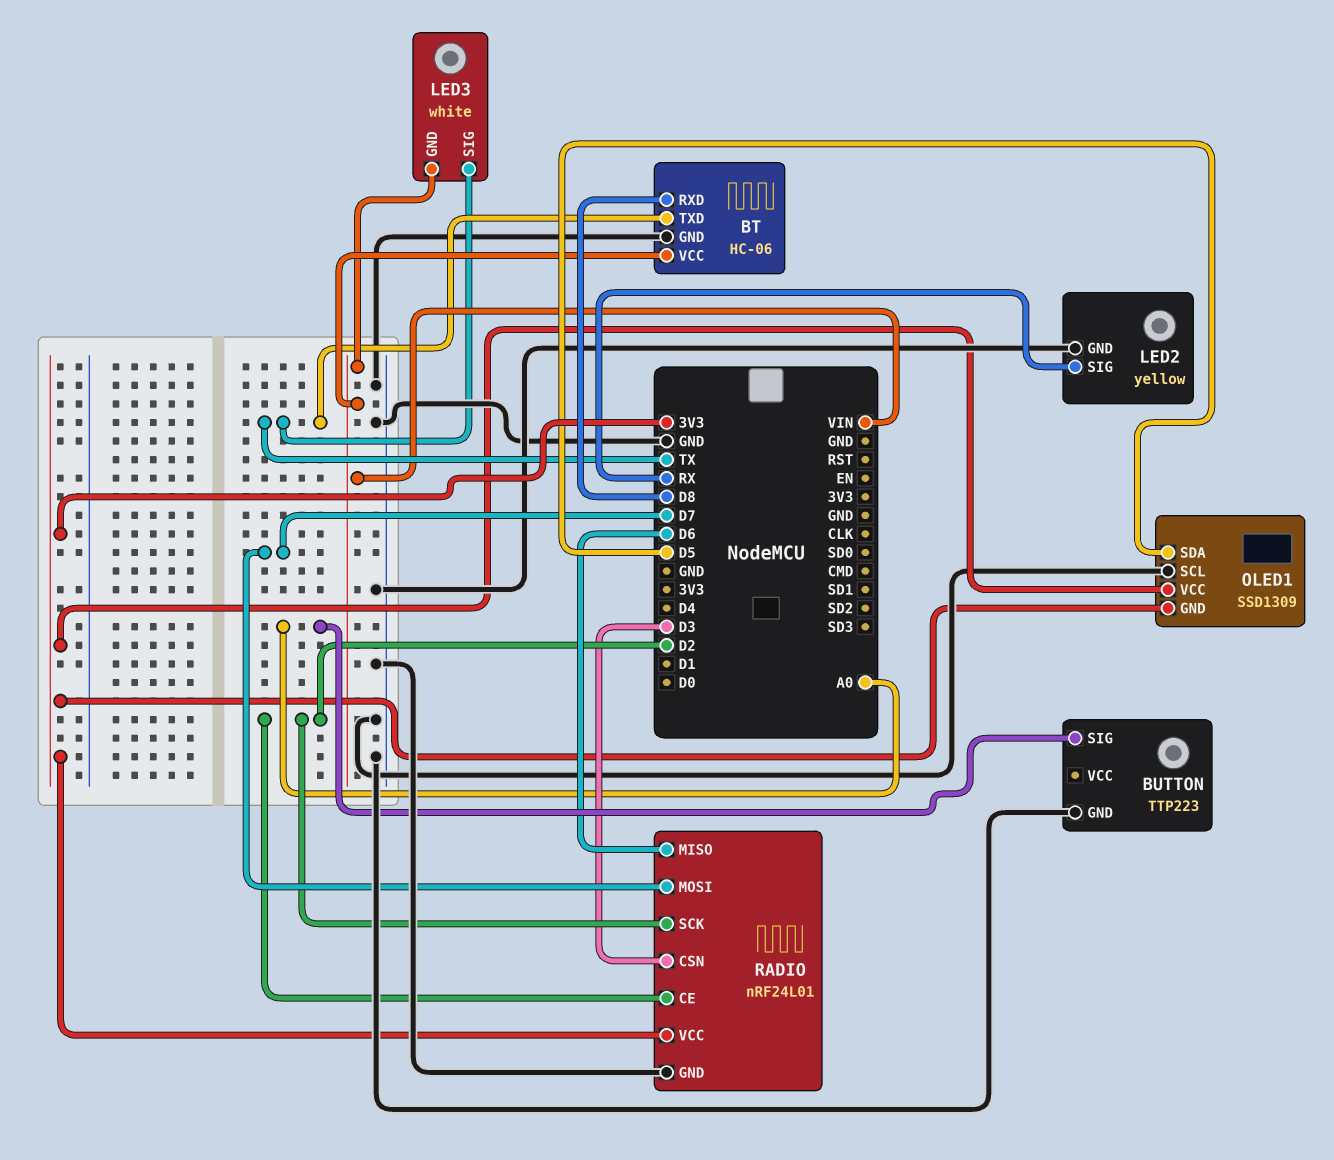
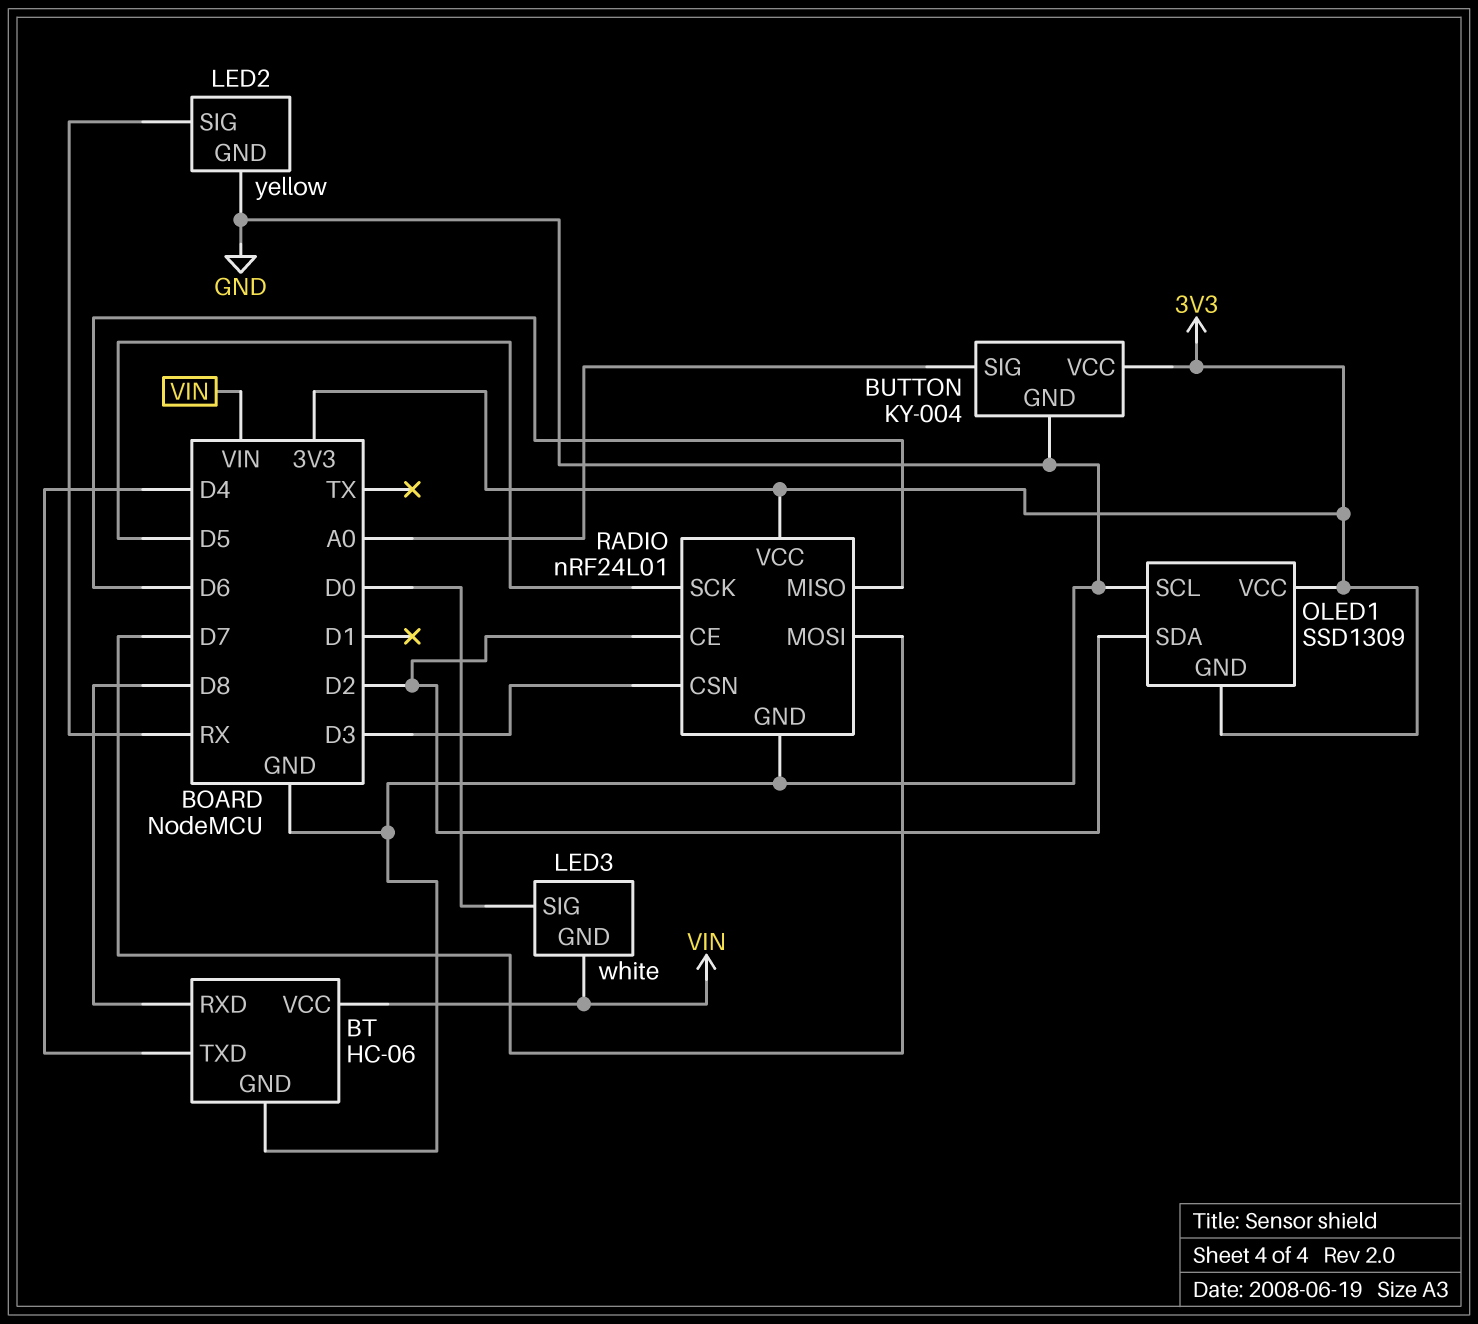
BT pin TXD: TX -> D4
BUTTON: TTP223 -> KY-004
BUTTON pin VCC: none -> 3V3
LED3 pin SIG: TX -> D0
OLED1 pin SDA: D5 -> D2
RADIO pin SCK: D2 -> D5

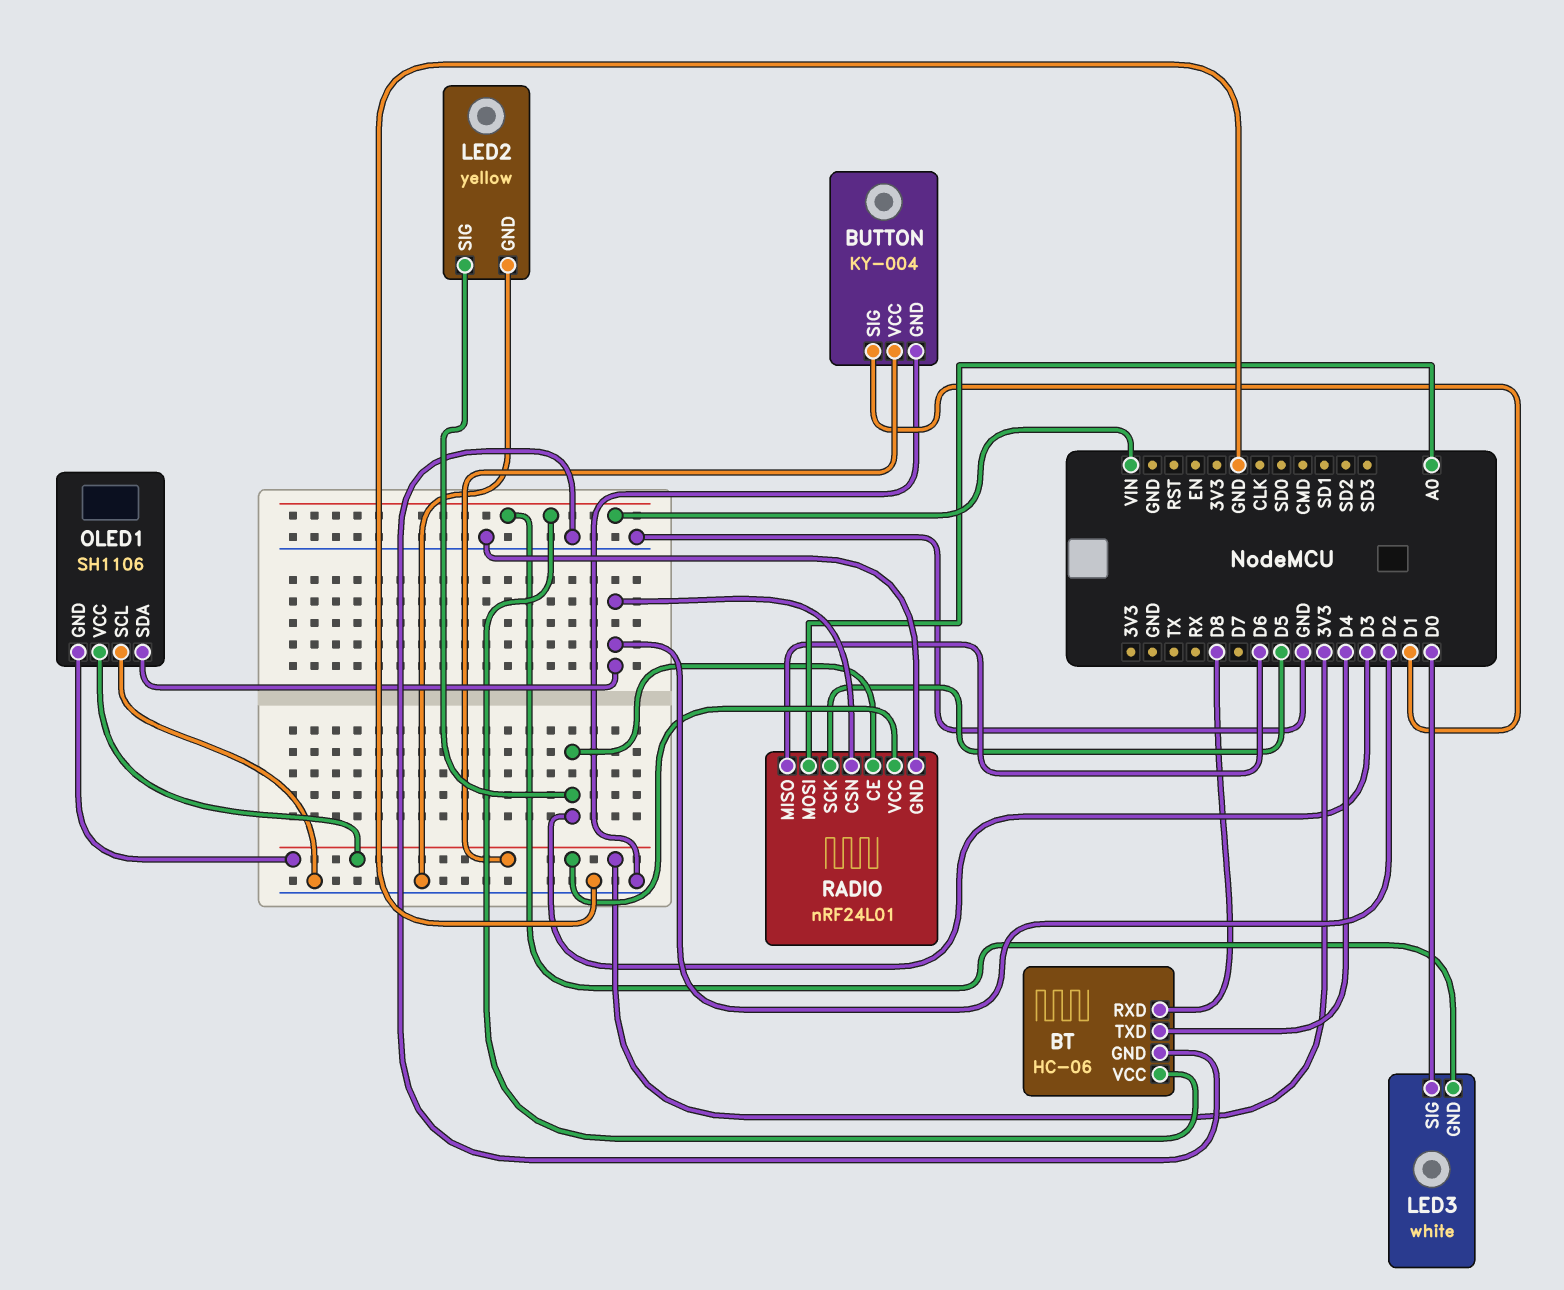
BUTTON pin SIG: A0 -> D1
LED2 pin SIG: RX -> D3
OLED1: SSD1309 -> SH1106
RADIO pin CE: D2 -> D3
RADIO pin CSN: D3 -> D2
RADIO pin MOSI: D7 -> A0

